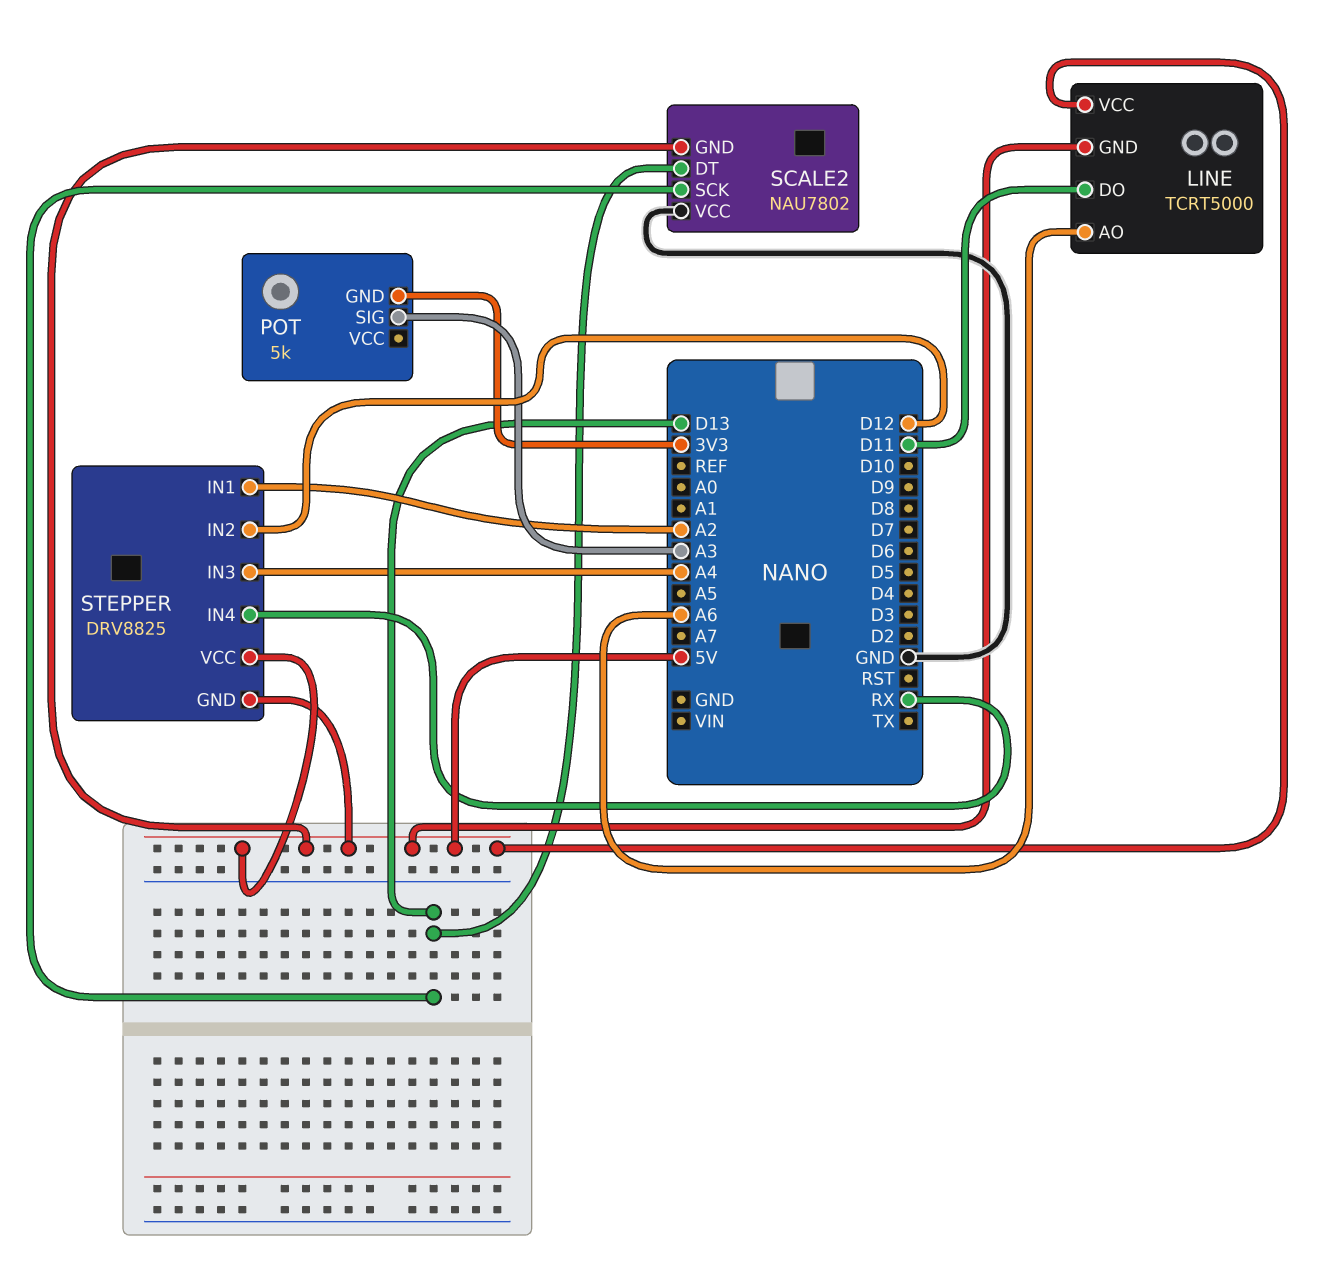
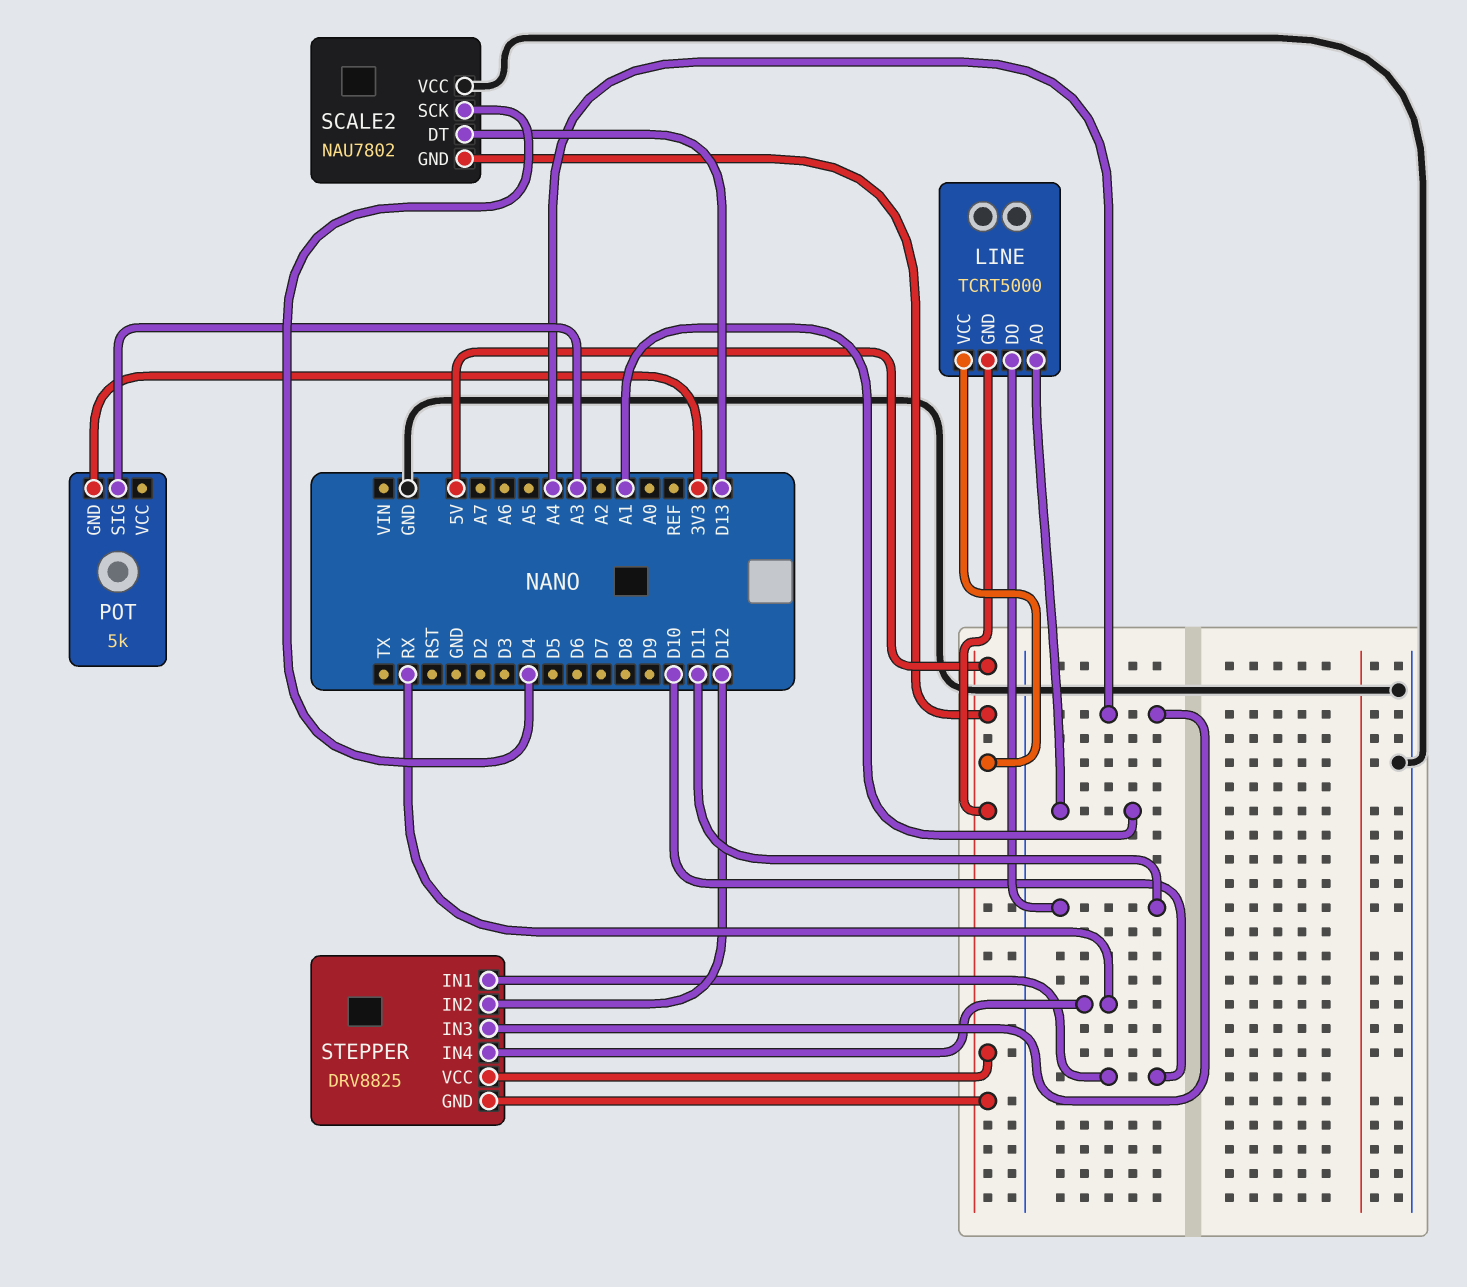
LINE pin AO: A6 -> A1
SCALE2 pin SCK: D13 -> D4
STEPPER pin IN1: A2 -> D10

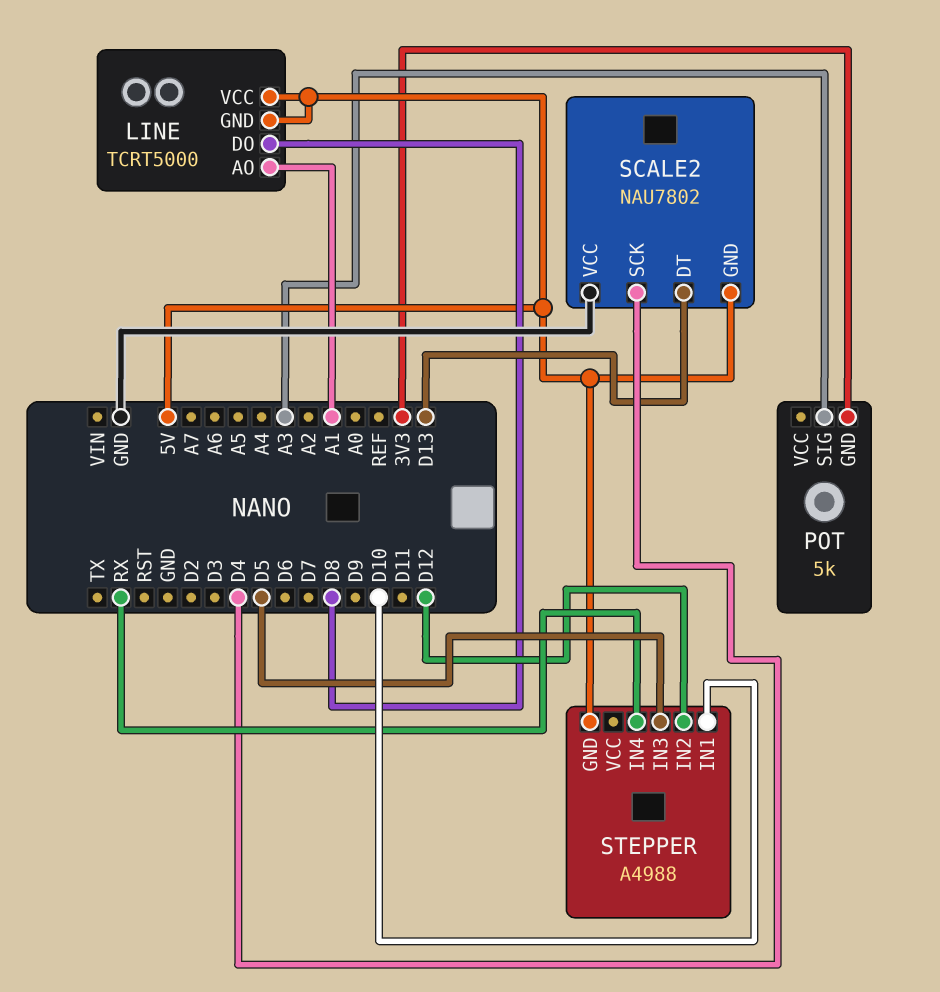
LINE pin DO: D11 -> D8
STEPPER: DRV8825 -> A4988
STEPPER pin IN3: A4 -> D5
STEPPER pin VCC: 5V -> none

